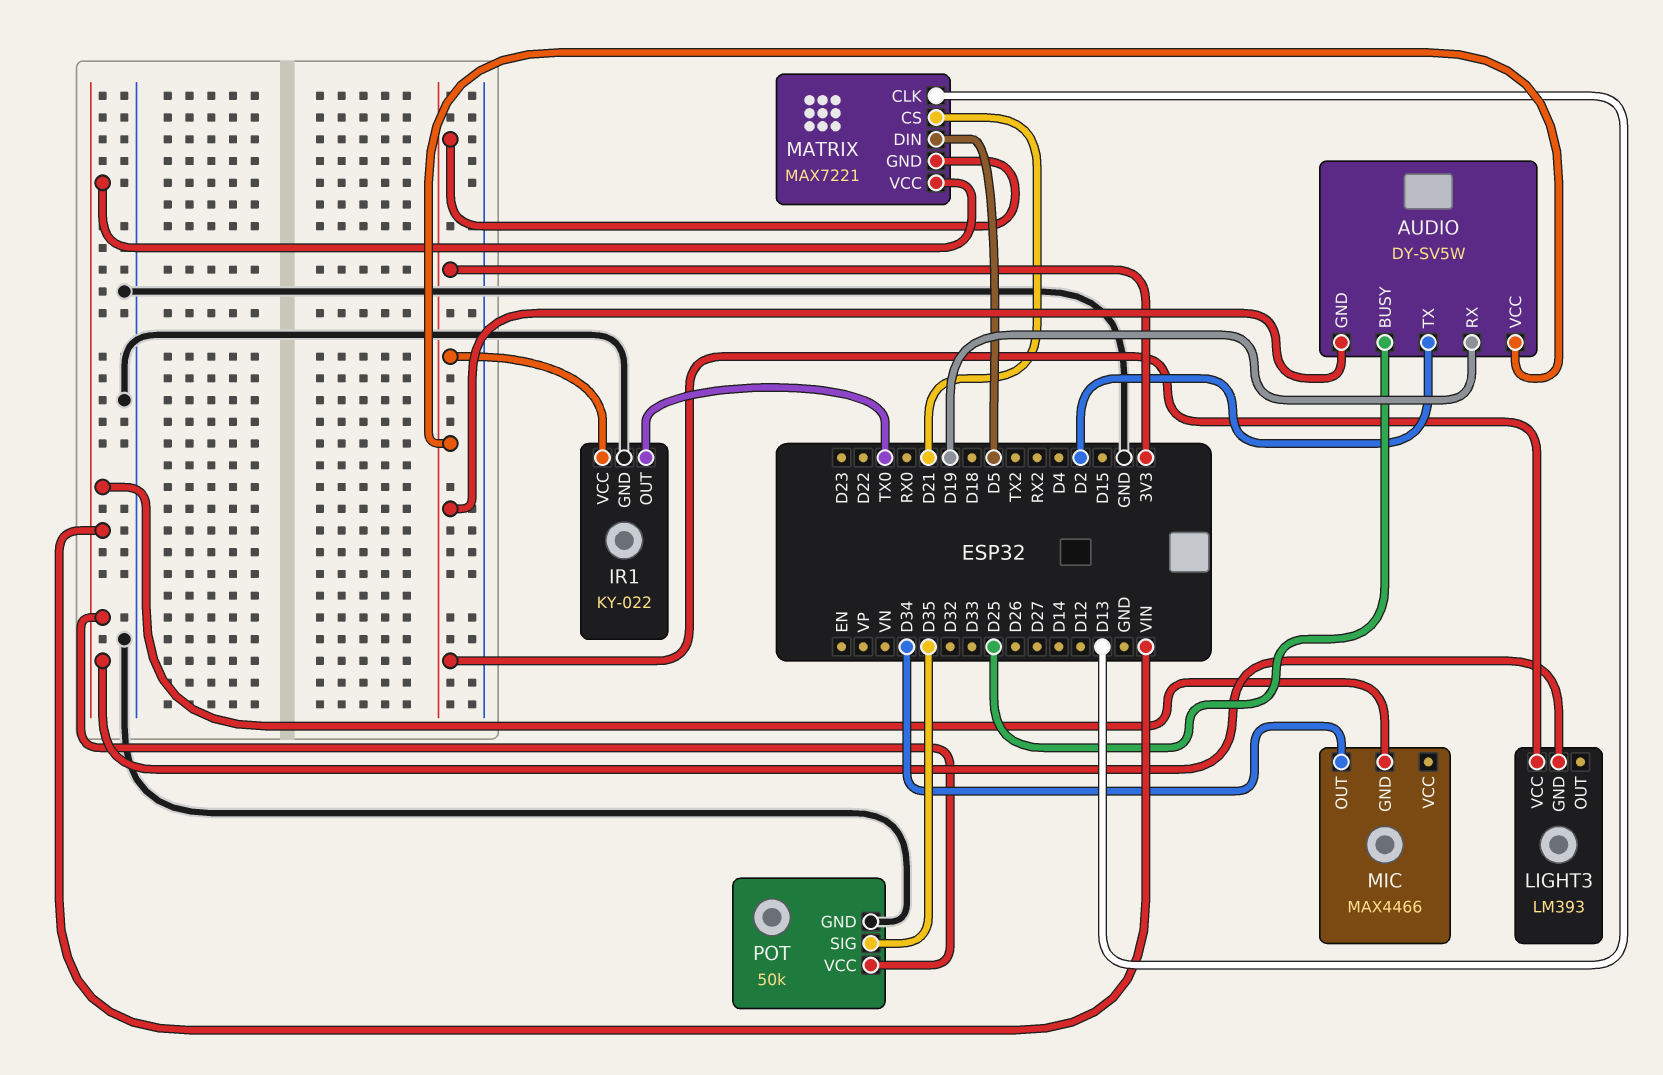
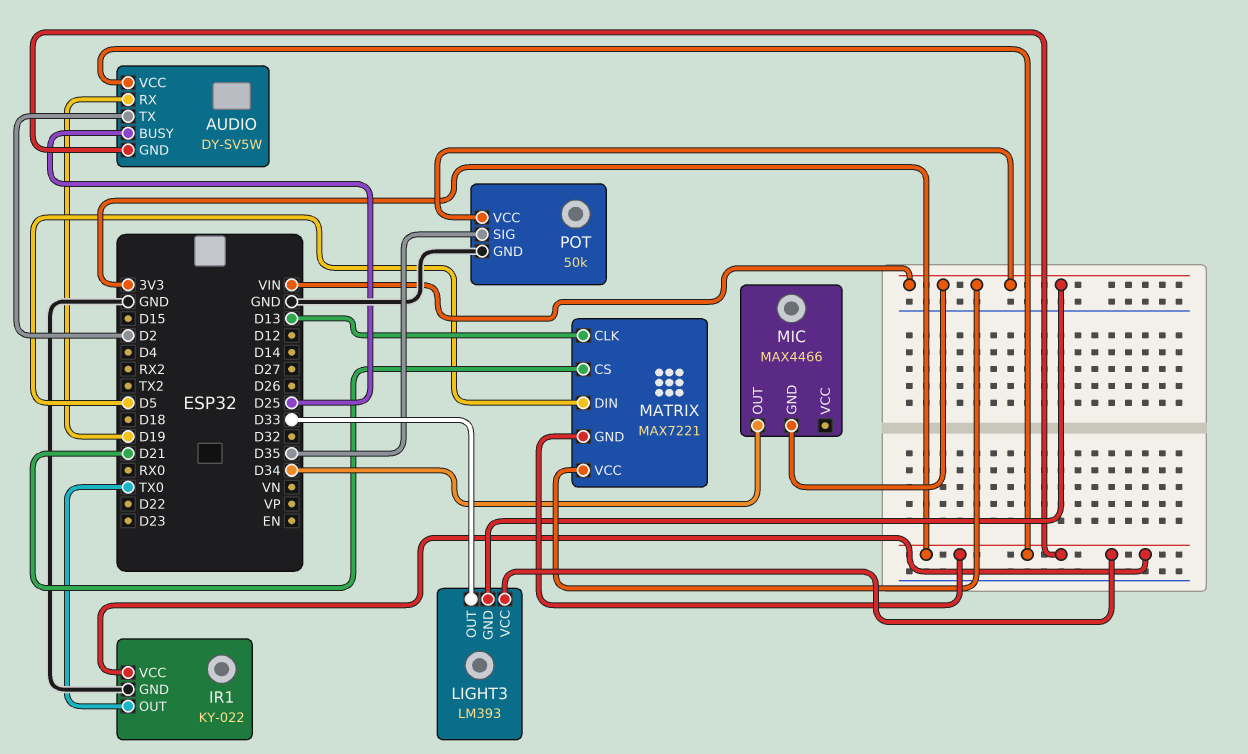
LIGHT3 pin OUT: none -> D33

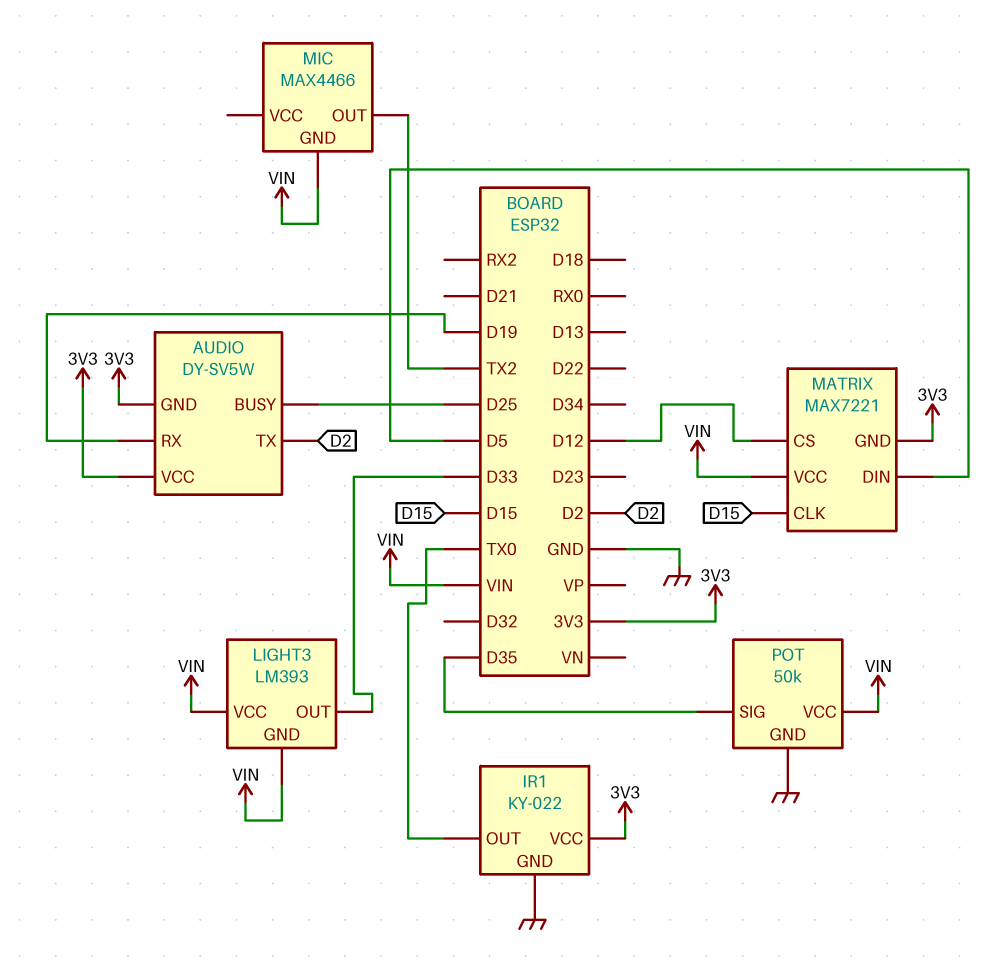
LIGHT3 pin VCC: 3V3 -> VIN
MATRIX pin CLK: D13 -> D15
MATRIX pin CS: D21 -> D12
MIC pin OUT: D34 -> TX2

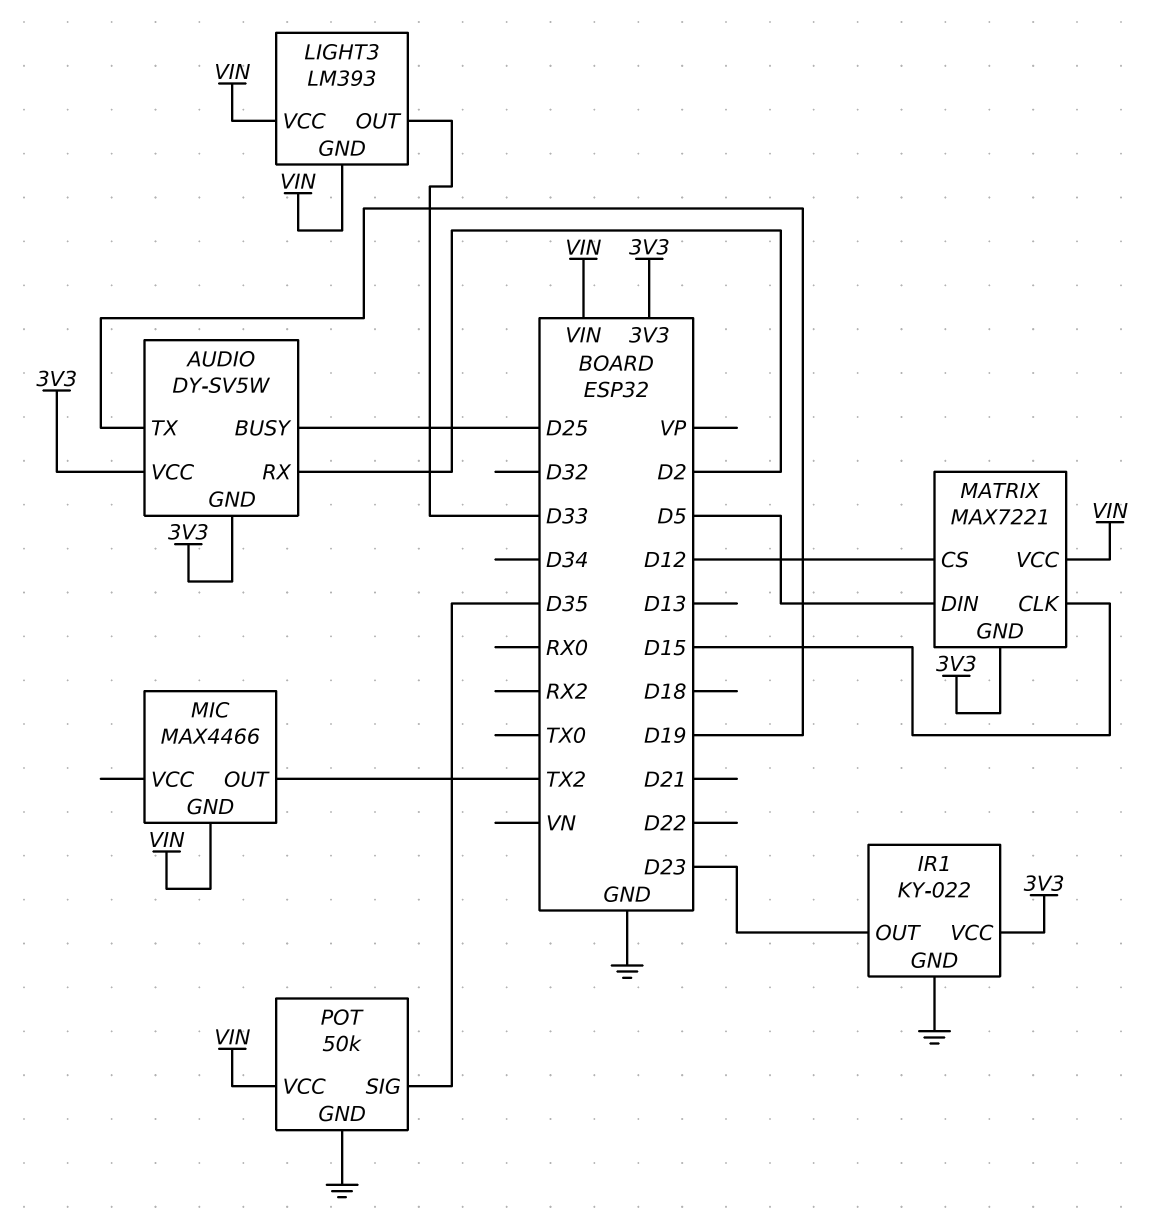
AUDIO pin RX: D19 -> D2
AUDIO pin TX: D2 -> D19
IR1 pin OUT: TX0 -> D23

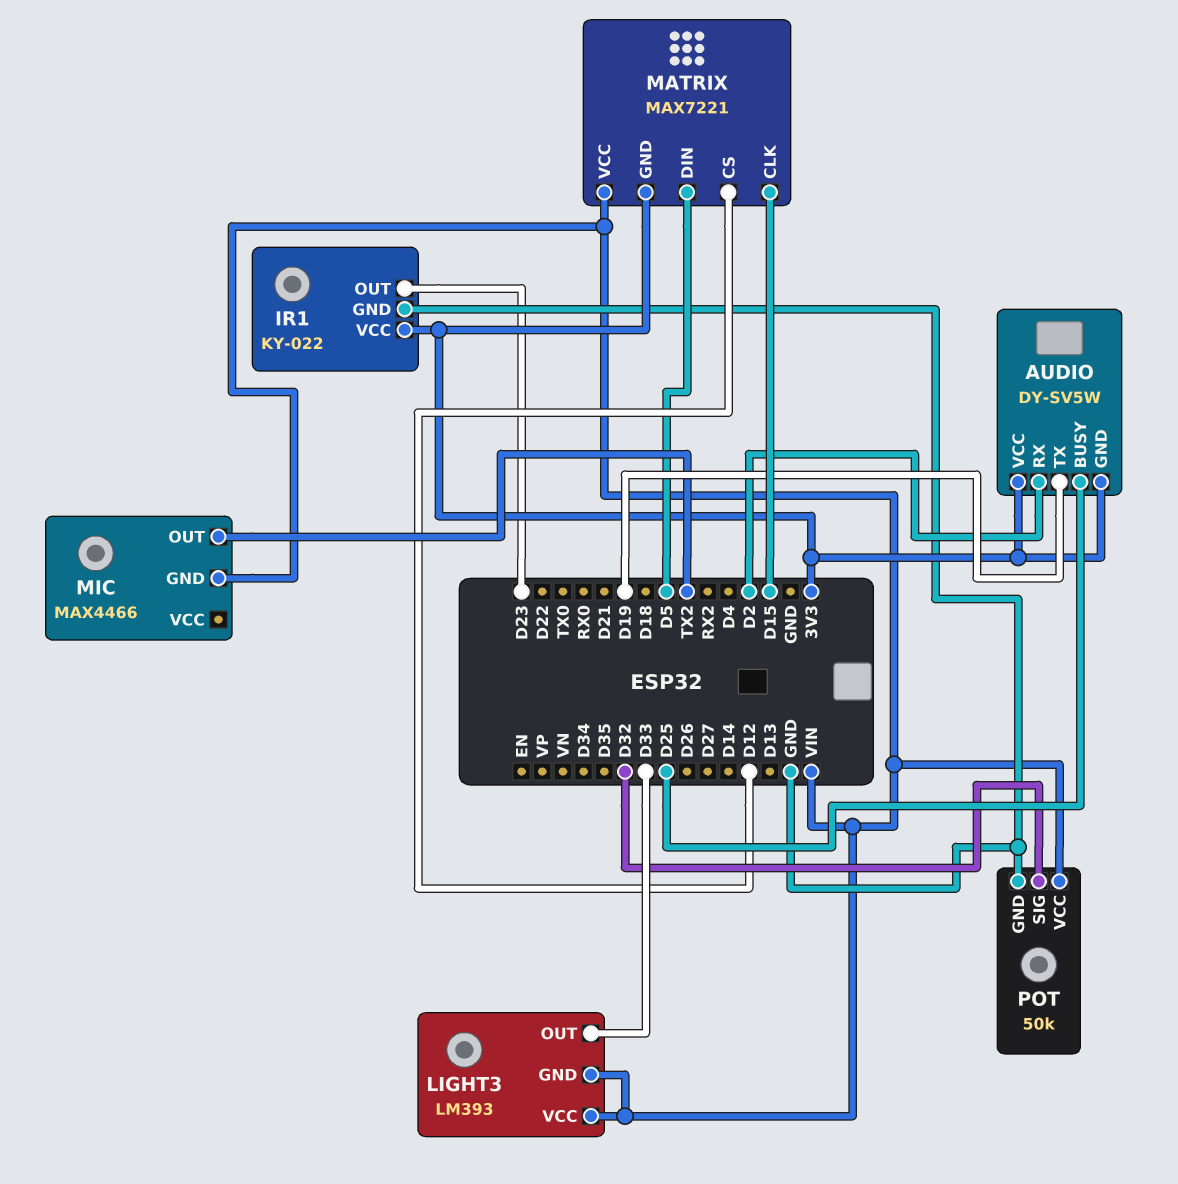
POT pin SIG: D35 -> D32

